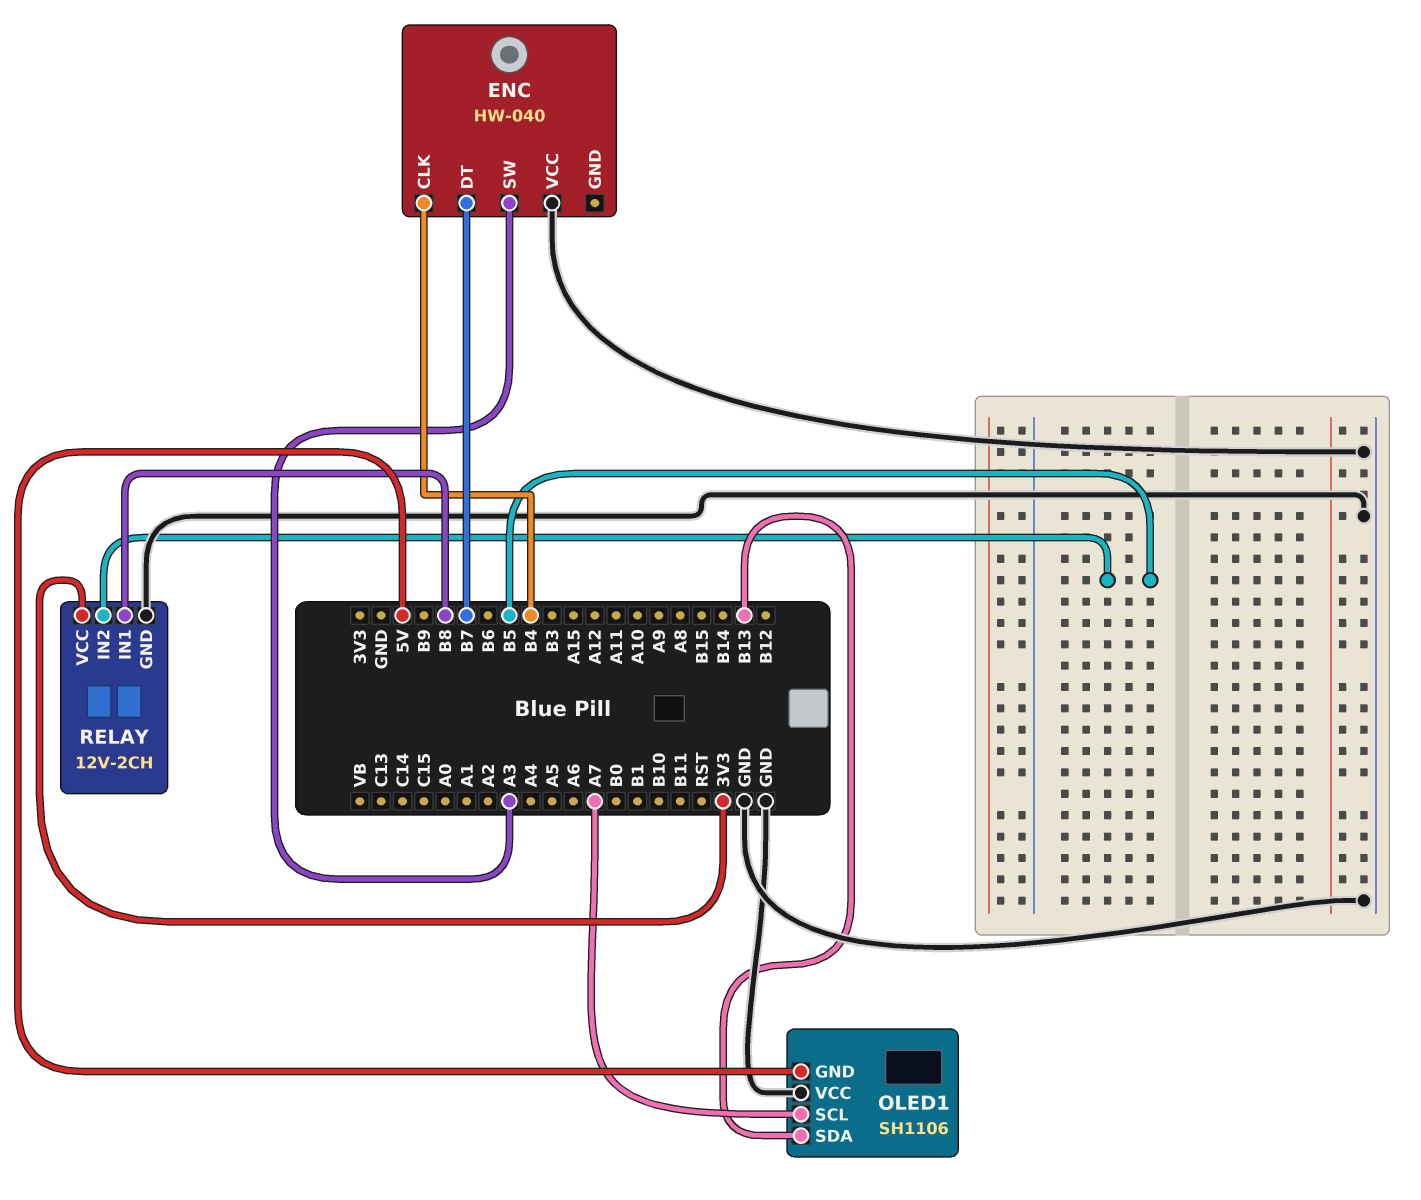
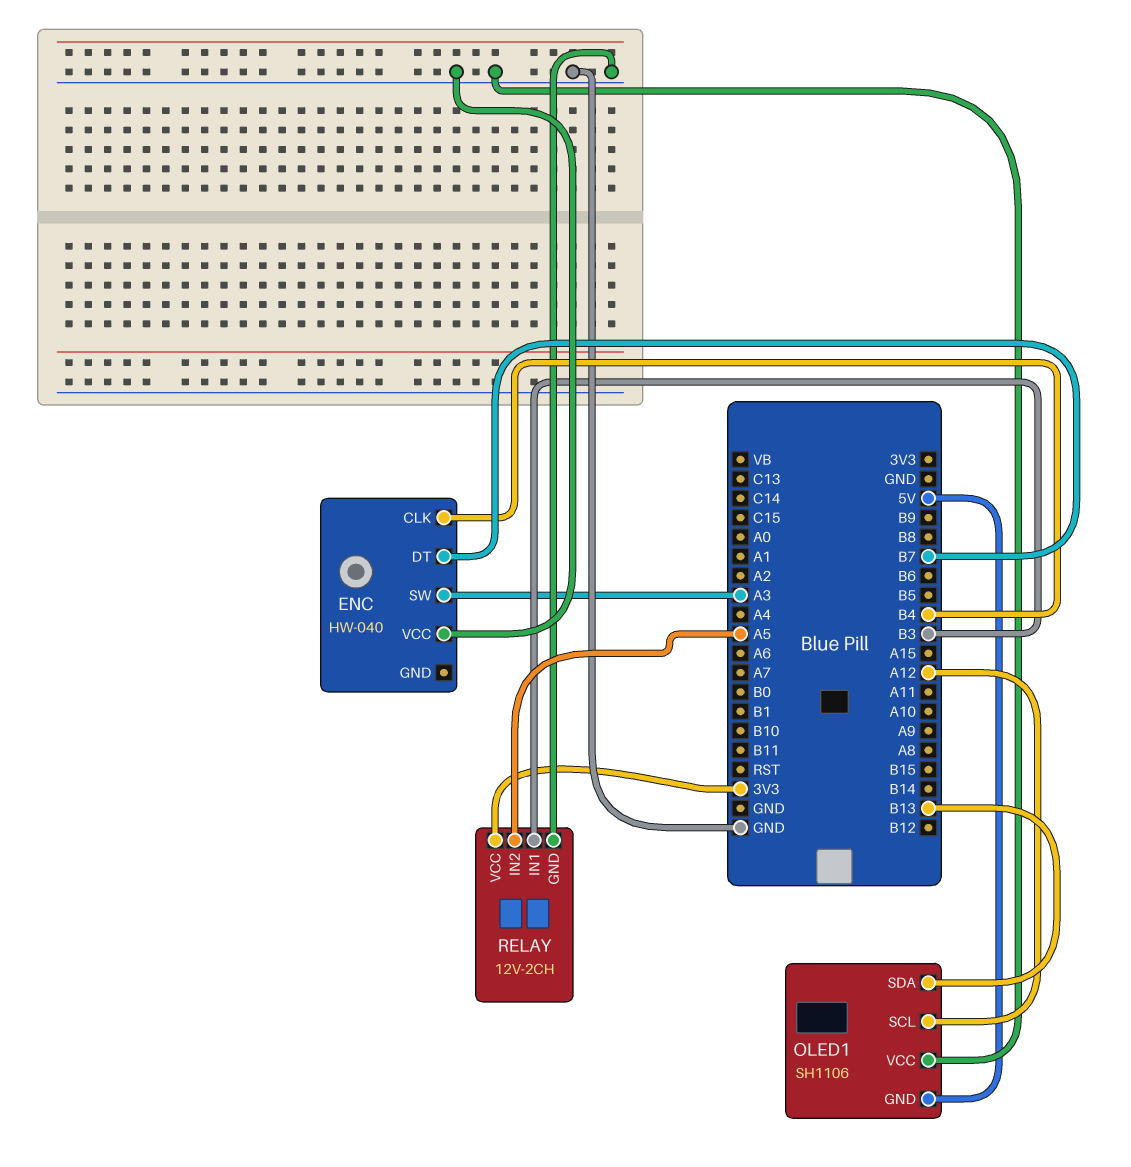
OLED1 pin SCL: A7 -> A12
RELAY pin IN1: B8 -> B3
RELAY pin IN2: B5 -> A5

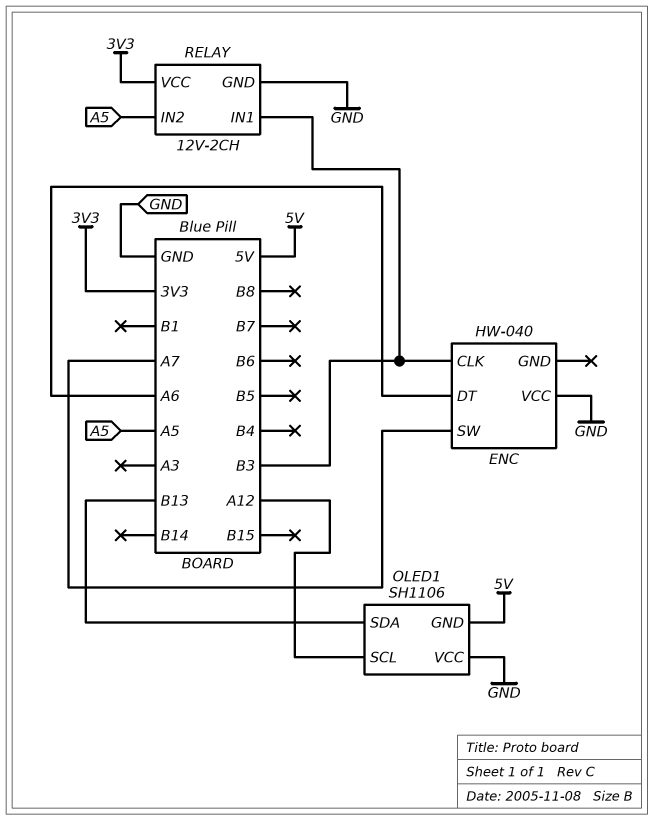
ENC pin CLK: B4 -> B3
ENC pin DT: B7 -> A6
ENC pin SW: A3 -> A7

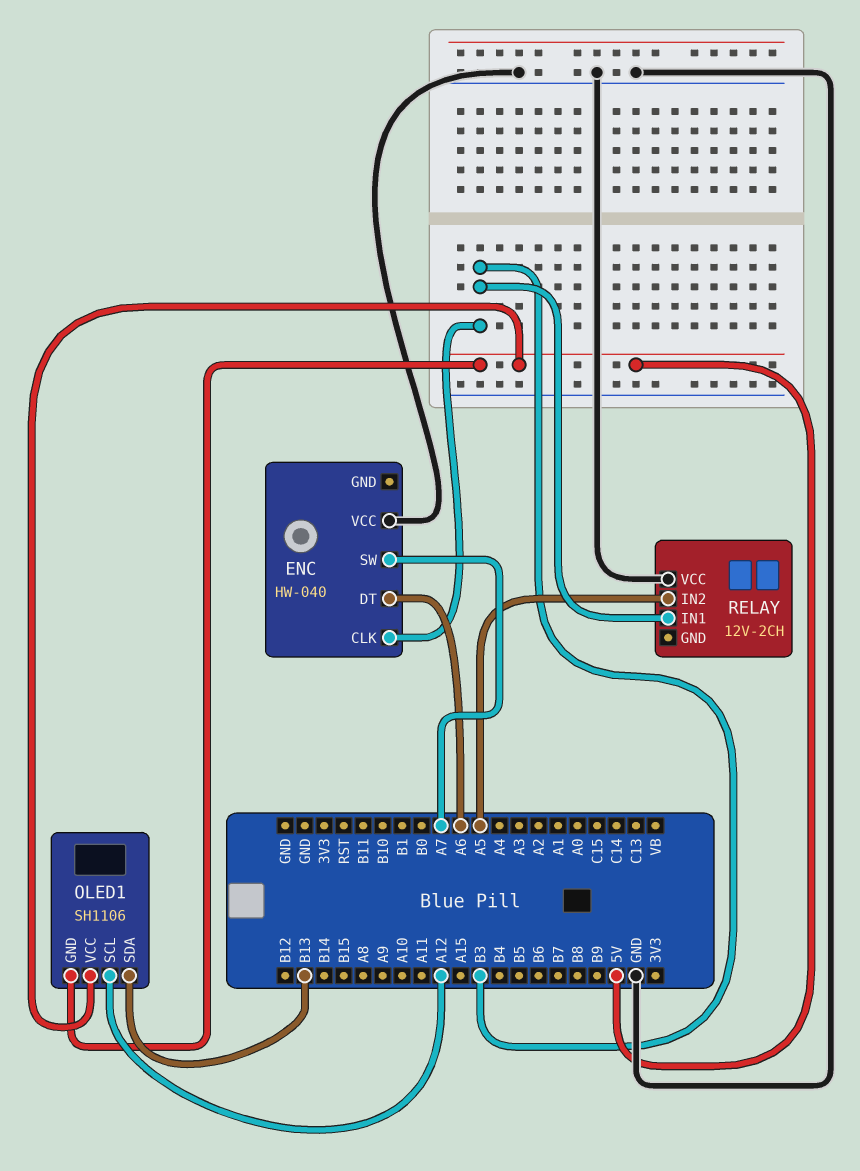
OLED1 pin VCC: GND -> 5V
RELAY pin GND: GND -> none
RELAY pin VCC: 3V3 -> GND

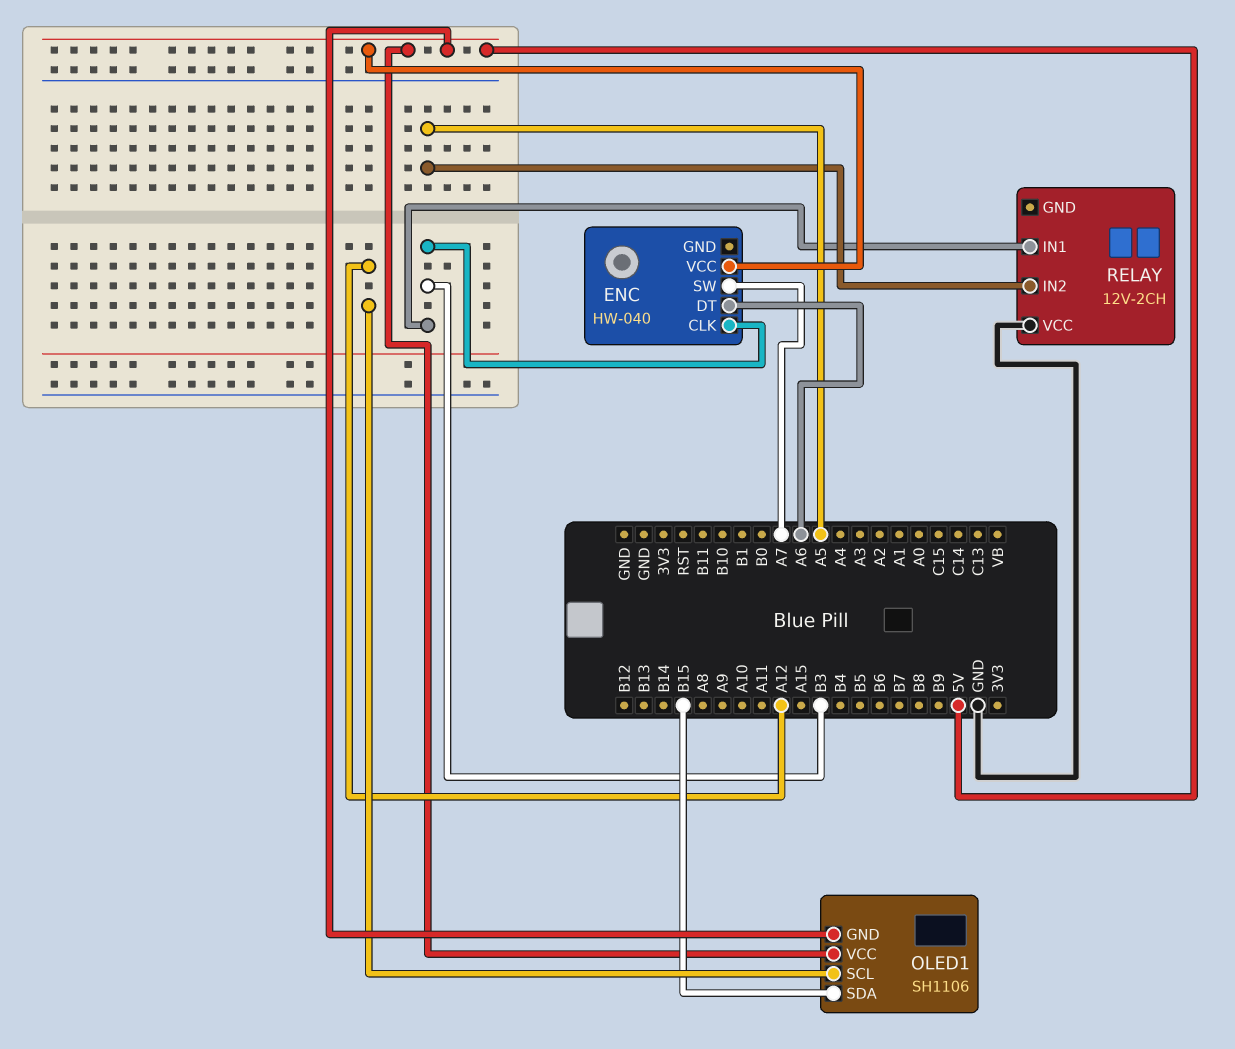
ENC pin VCC: GND -> 5V
OLED1 pin SDA: B13 -> B15

